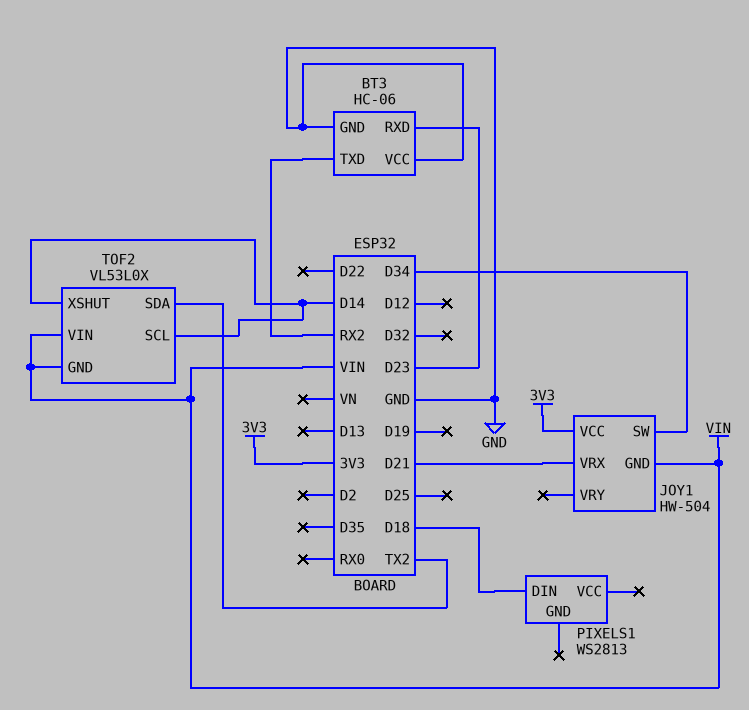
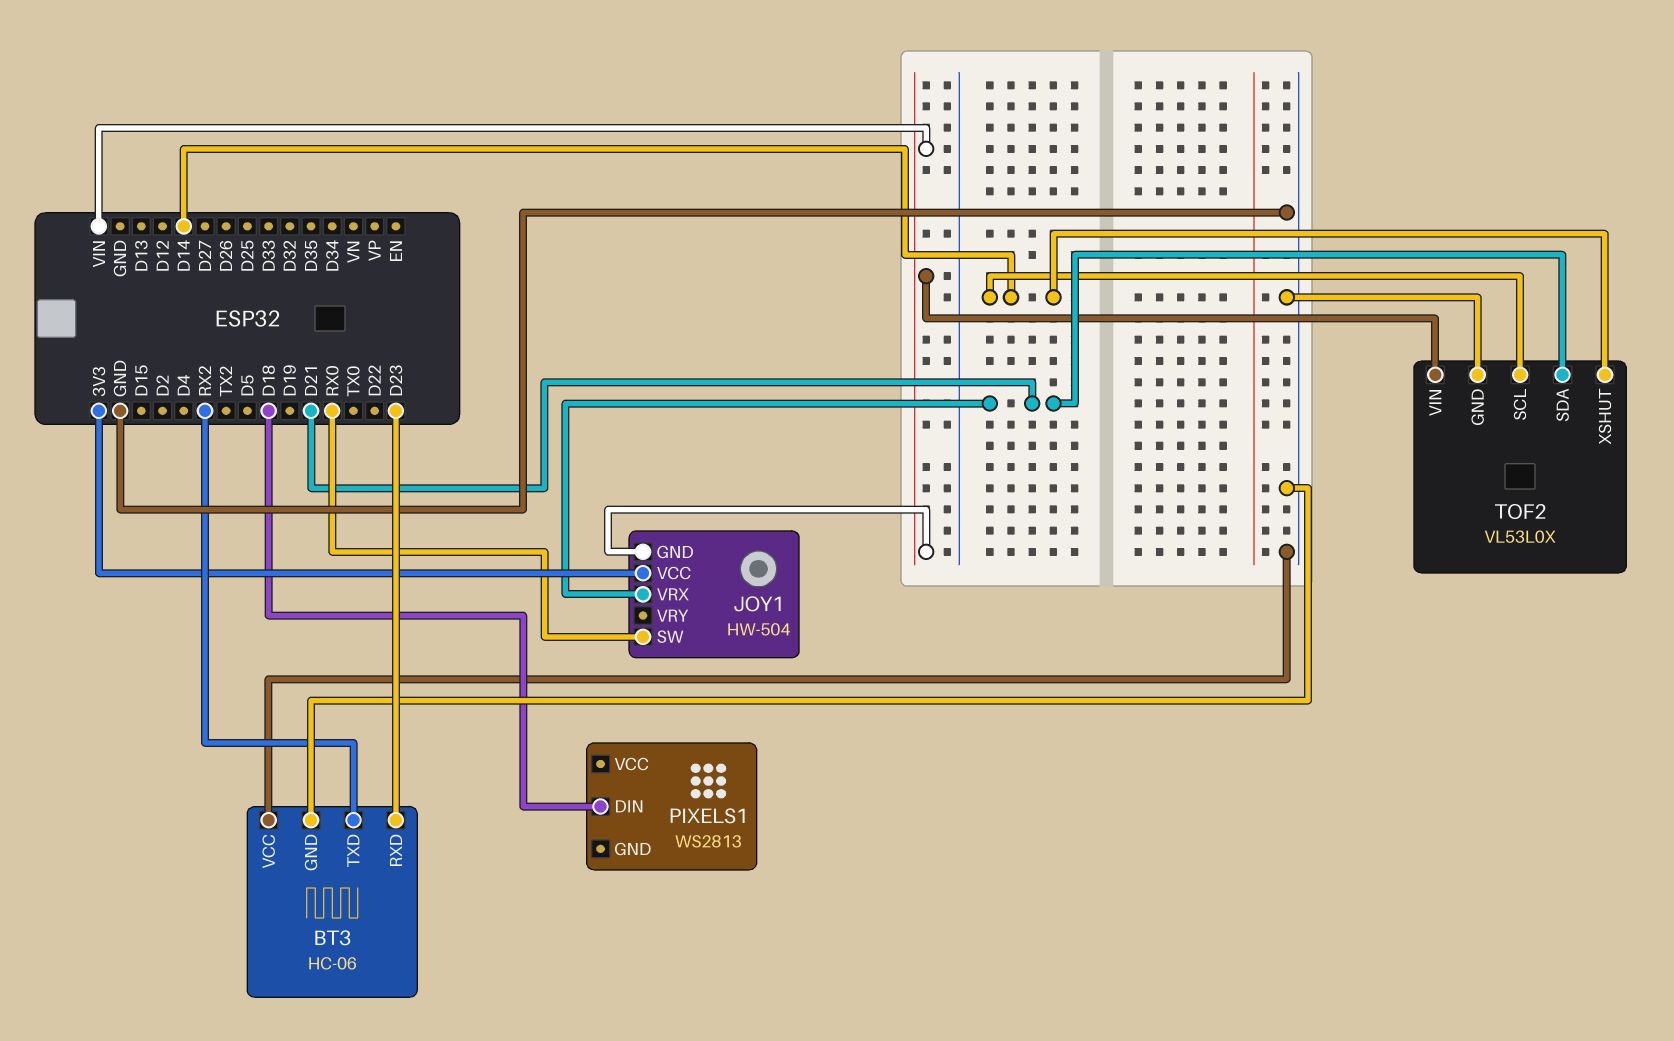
JOY1 pin SW: D34 -> RX0
TOF2 pin GND: VIN -> GND
TOF2 pin SDA: TX2 -> D21

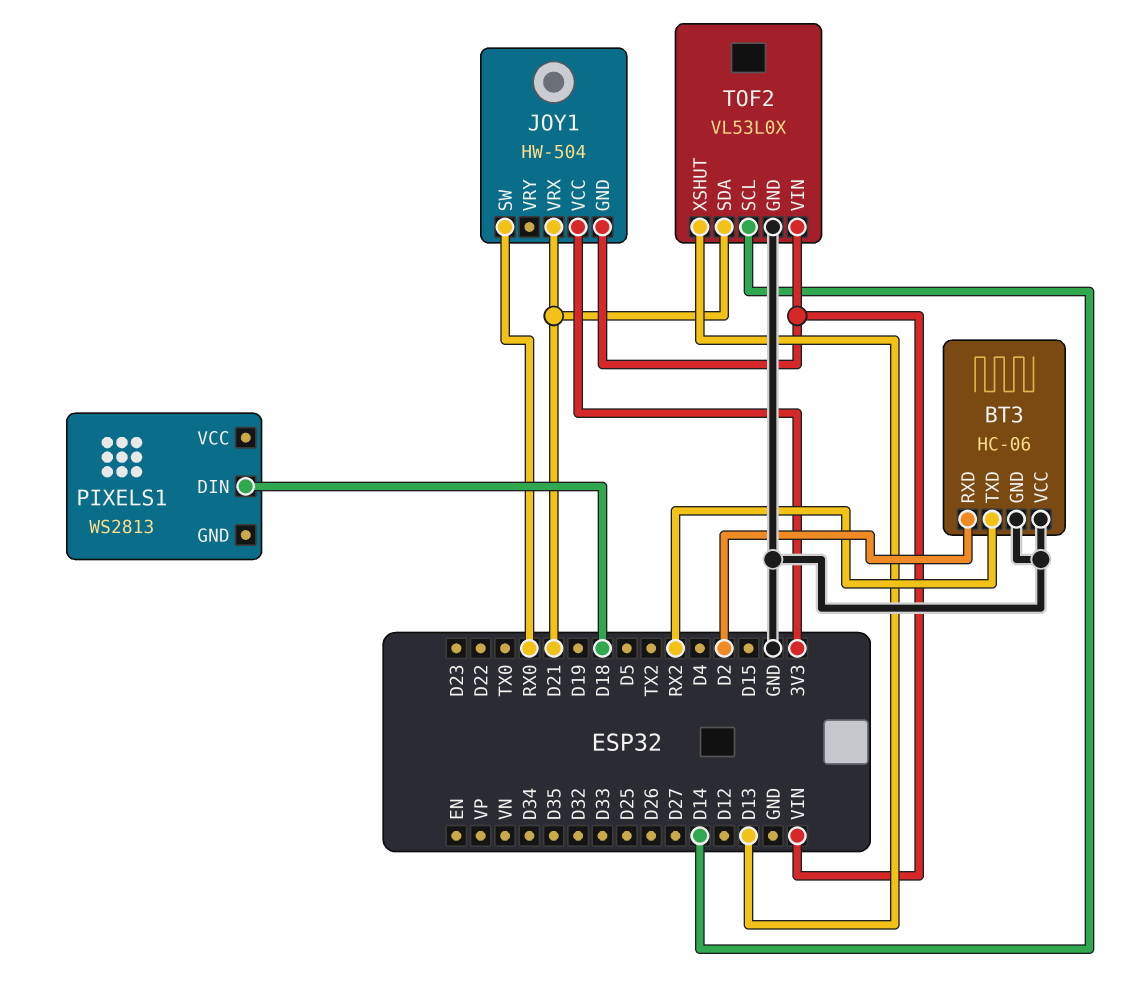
BT3 pin RXD: D23 -> D2
TOF2 pin XSHUT: D14 -> D13

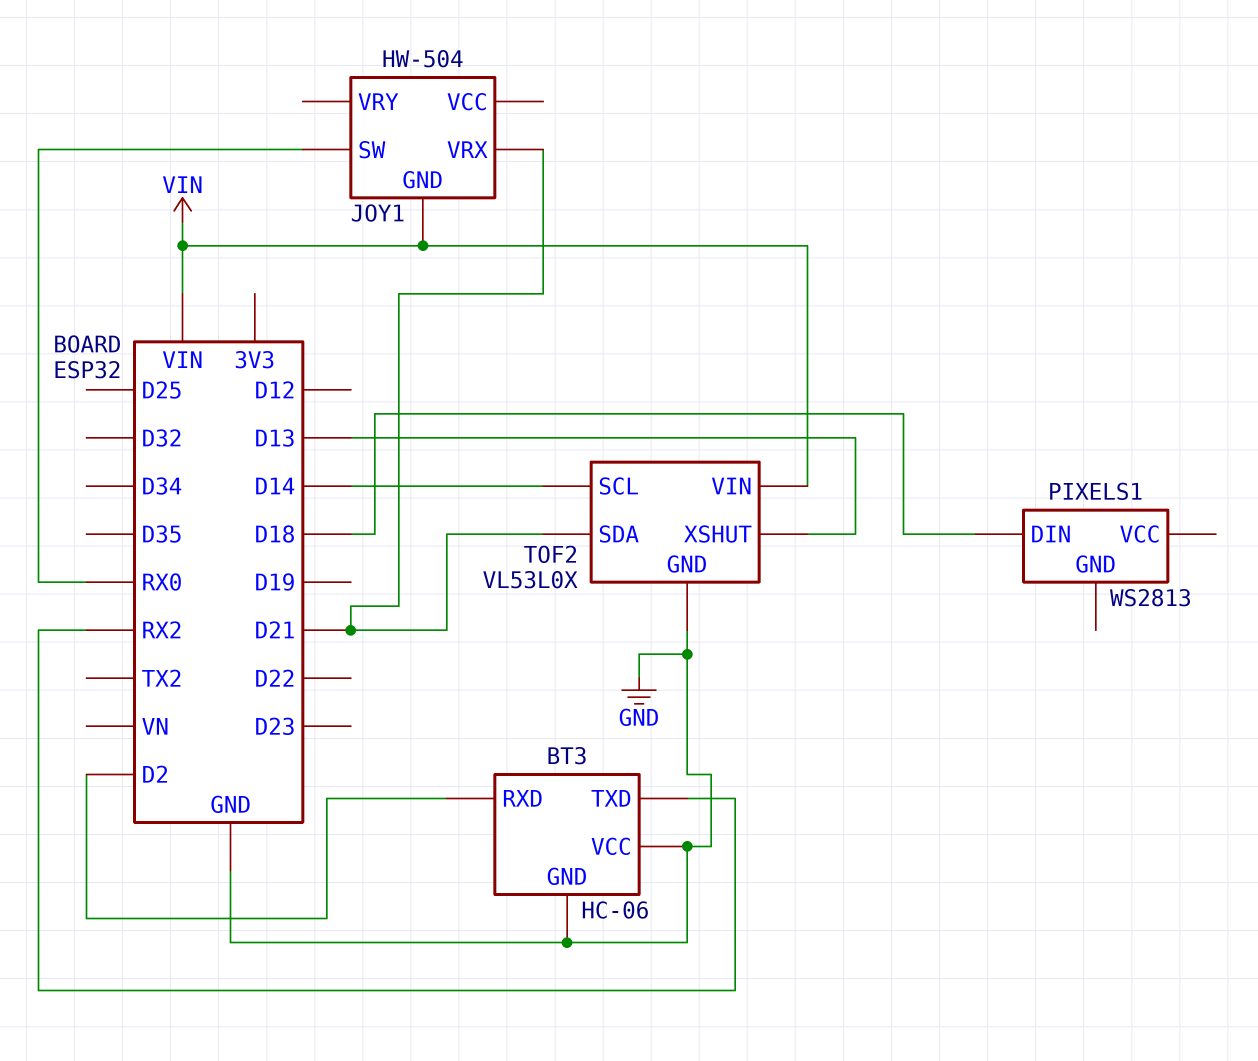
JOY1 pin VCC: 3V3 -> none

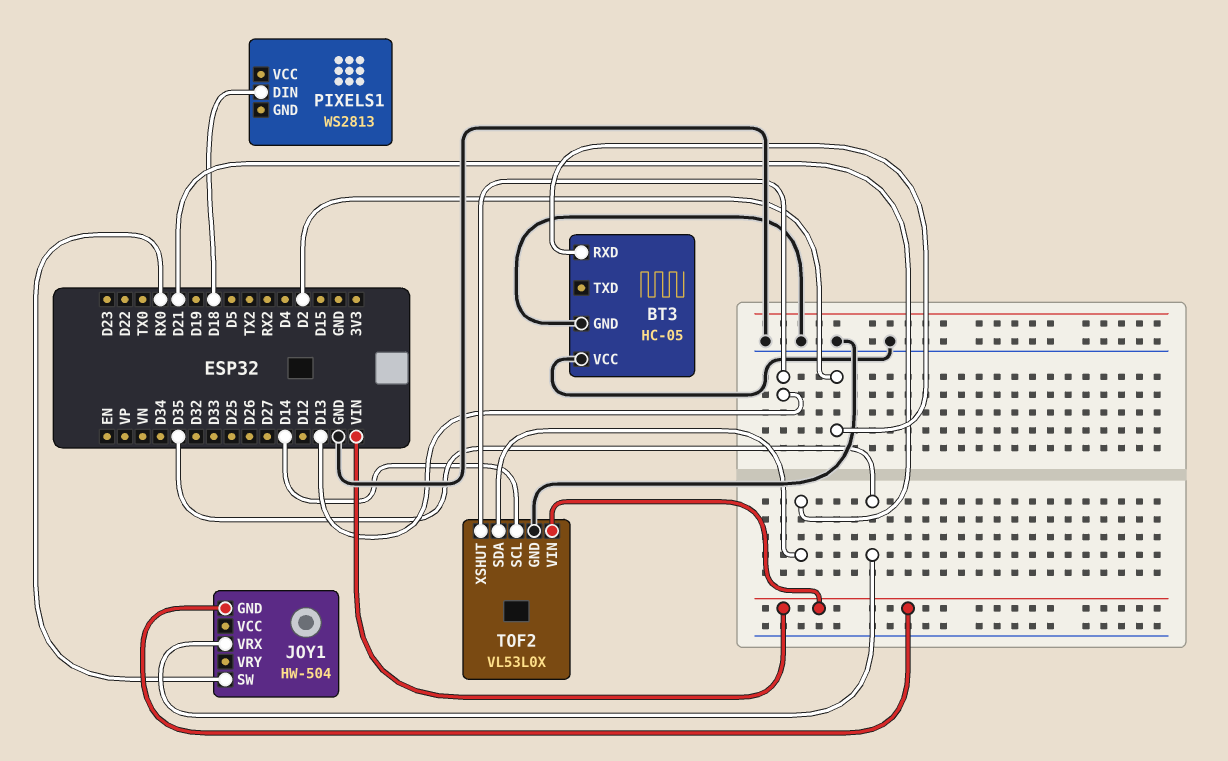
BT3: HC-06 -> HC-05
BT3 pin TXD: RX2 -> none
JOY1 pin VRX: D21 -> D35

